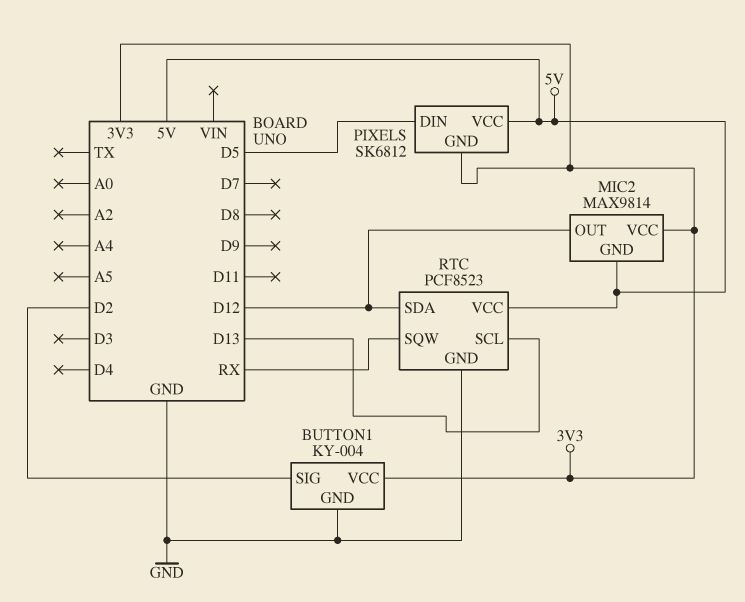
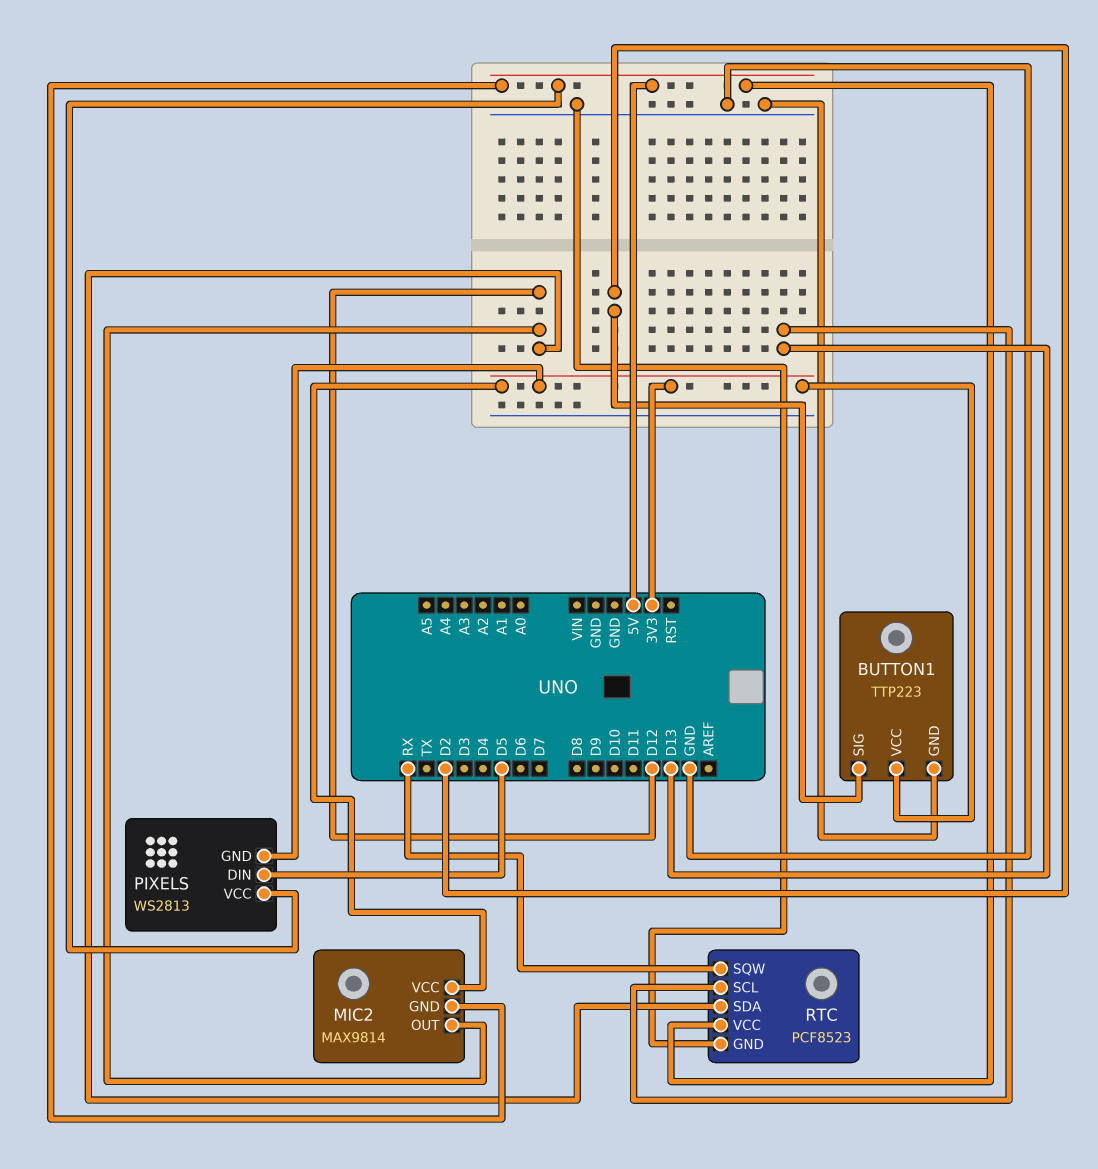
BUTTON1: KY-004 -> TTP223
PIXELS: SK6812 -> WS2813

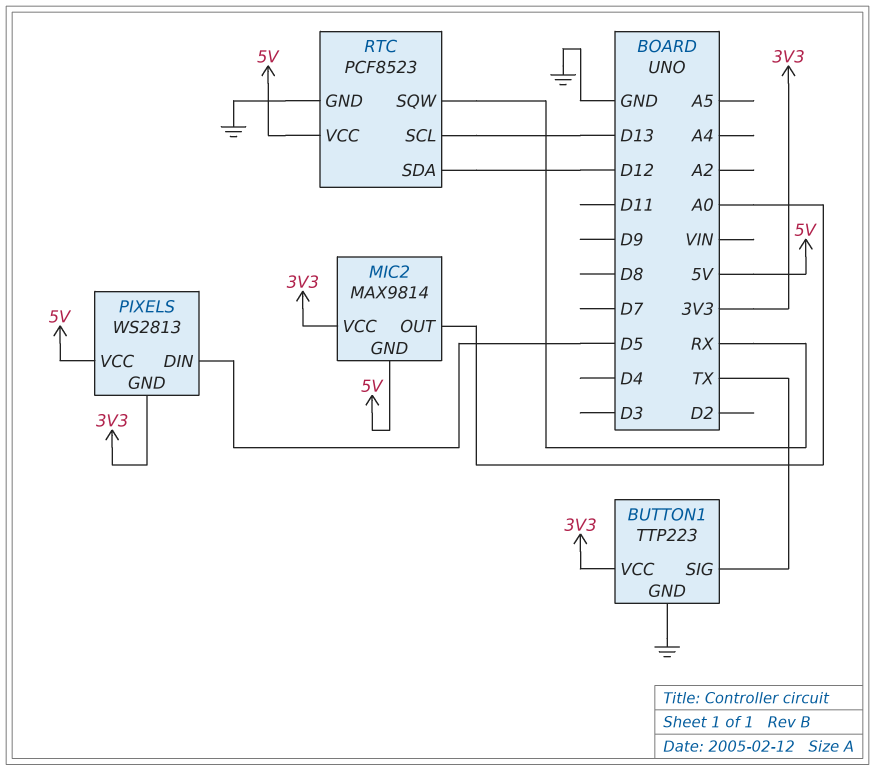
BUTTON1 pin SIG: D2 -> TX
MIC2 pin OUT: D12 -> A0

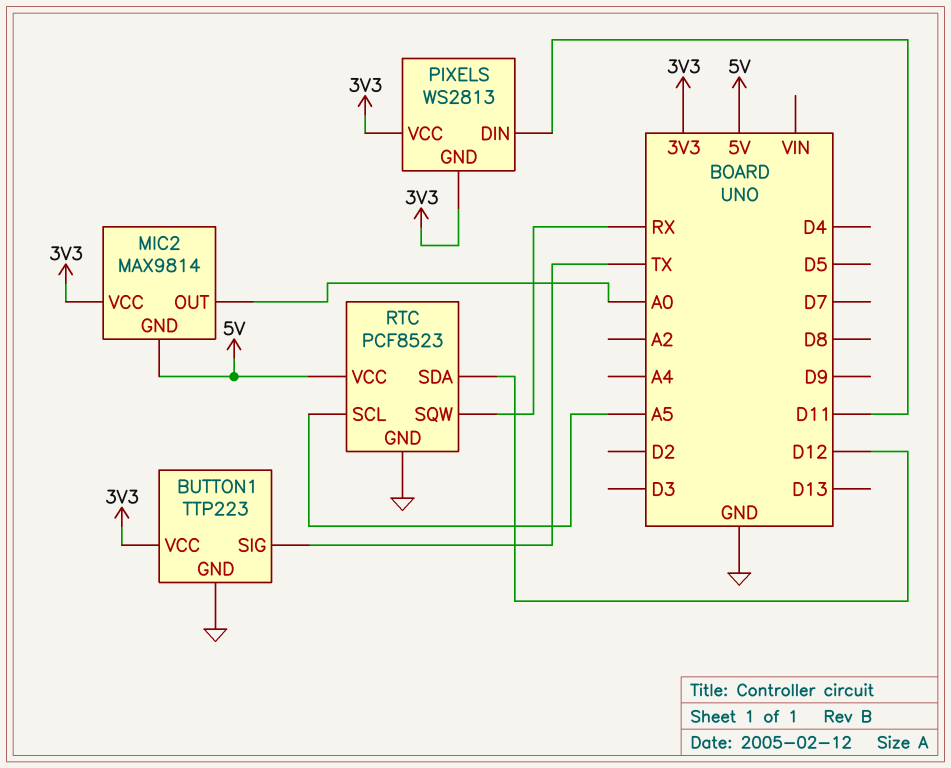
PIXELS pin DIN: D5 -> D11
PIXELS pin VCC: 5V -> 3V3
RTC pin SCL: D13 -> A5

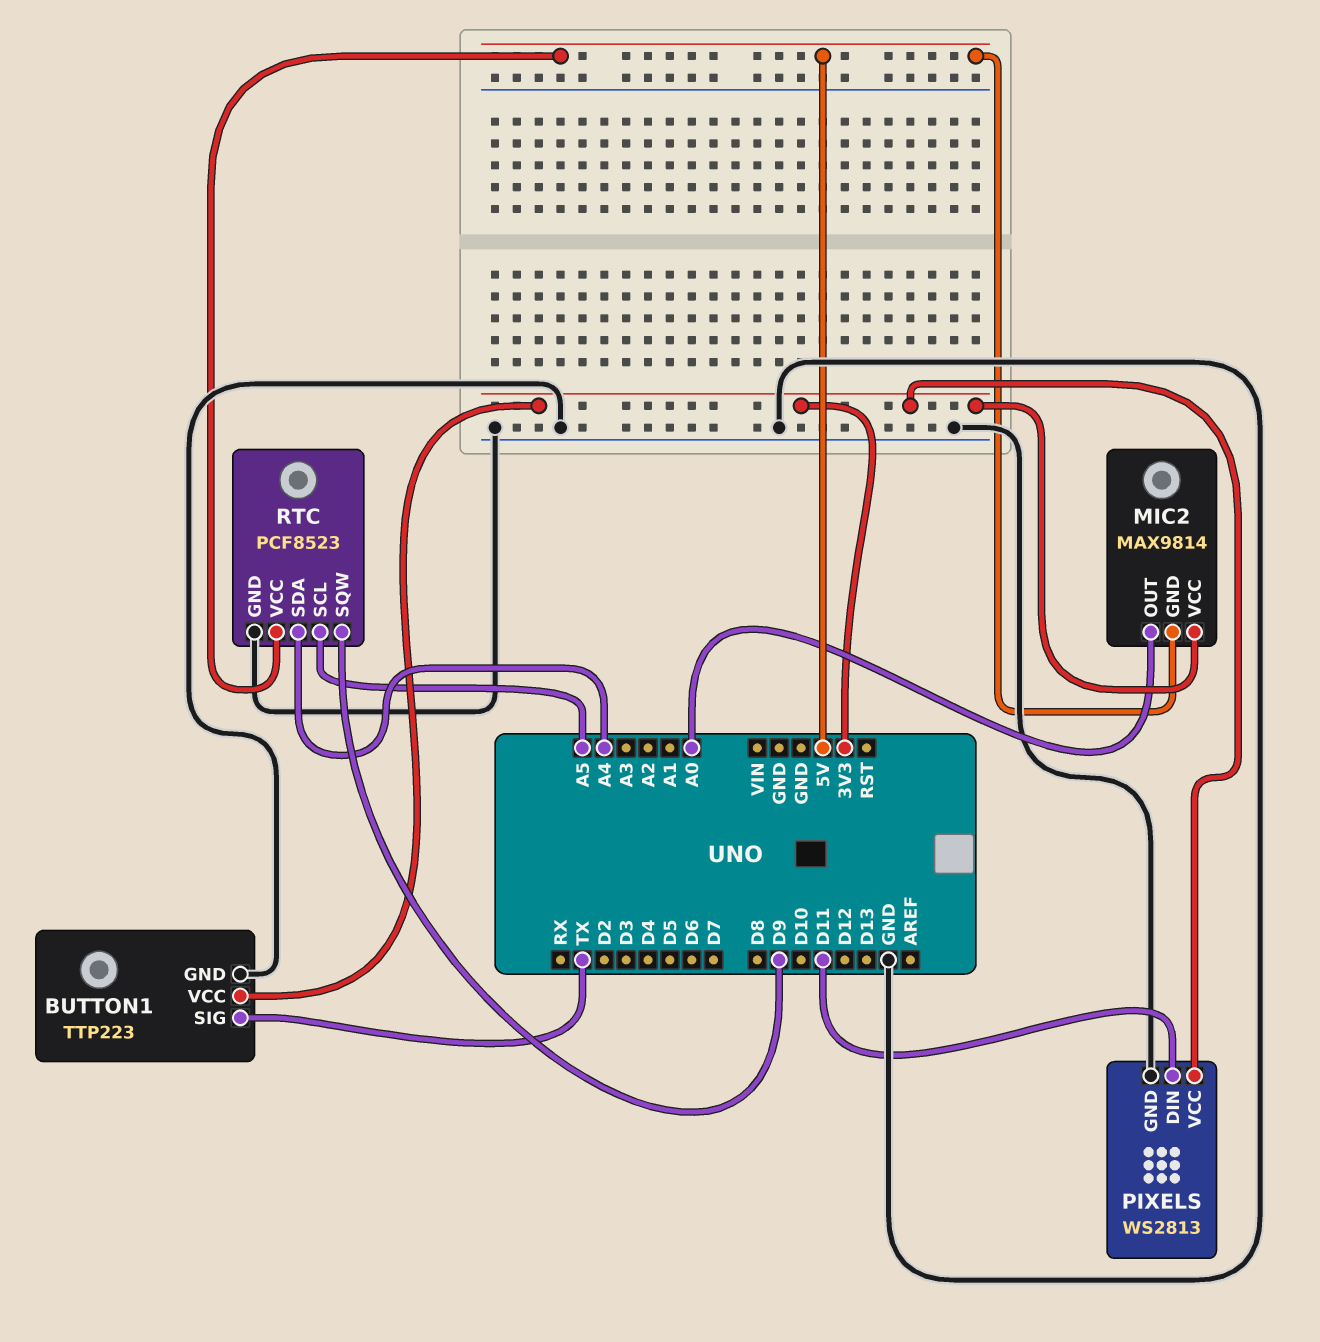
PIXELS pin GND: 3V3 -> GND
RTC pin SDA: D12 -> A4
RTC pin SQW: RX -> D9

